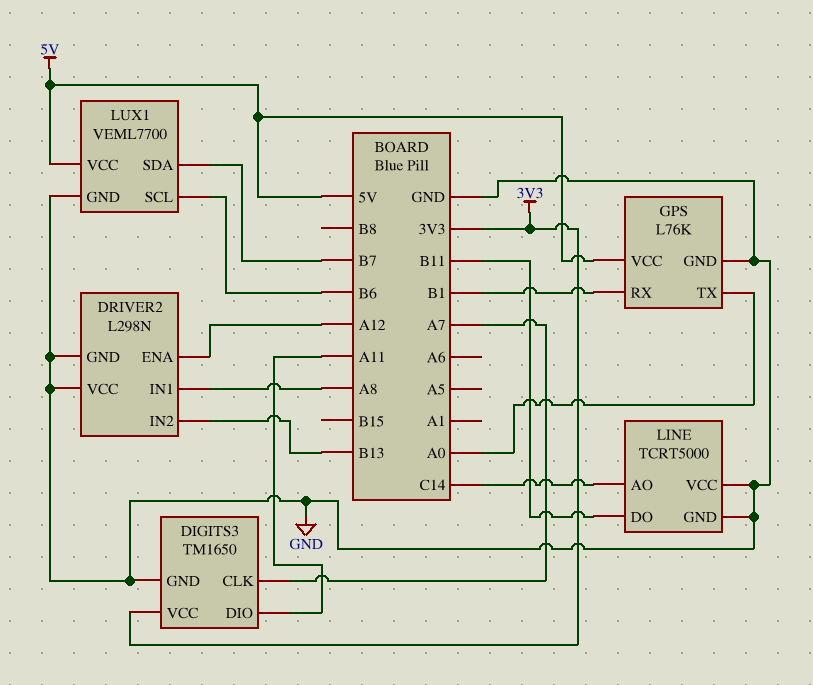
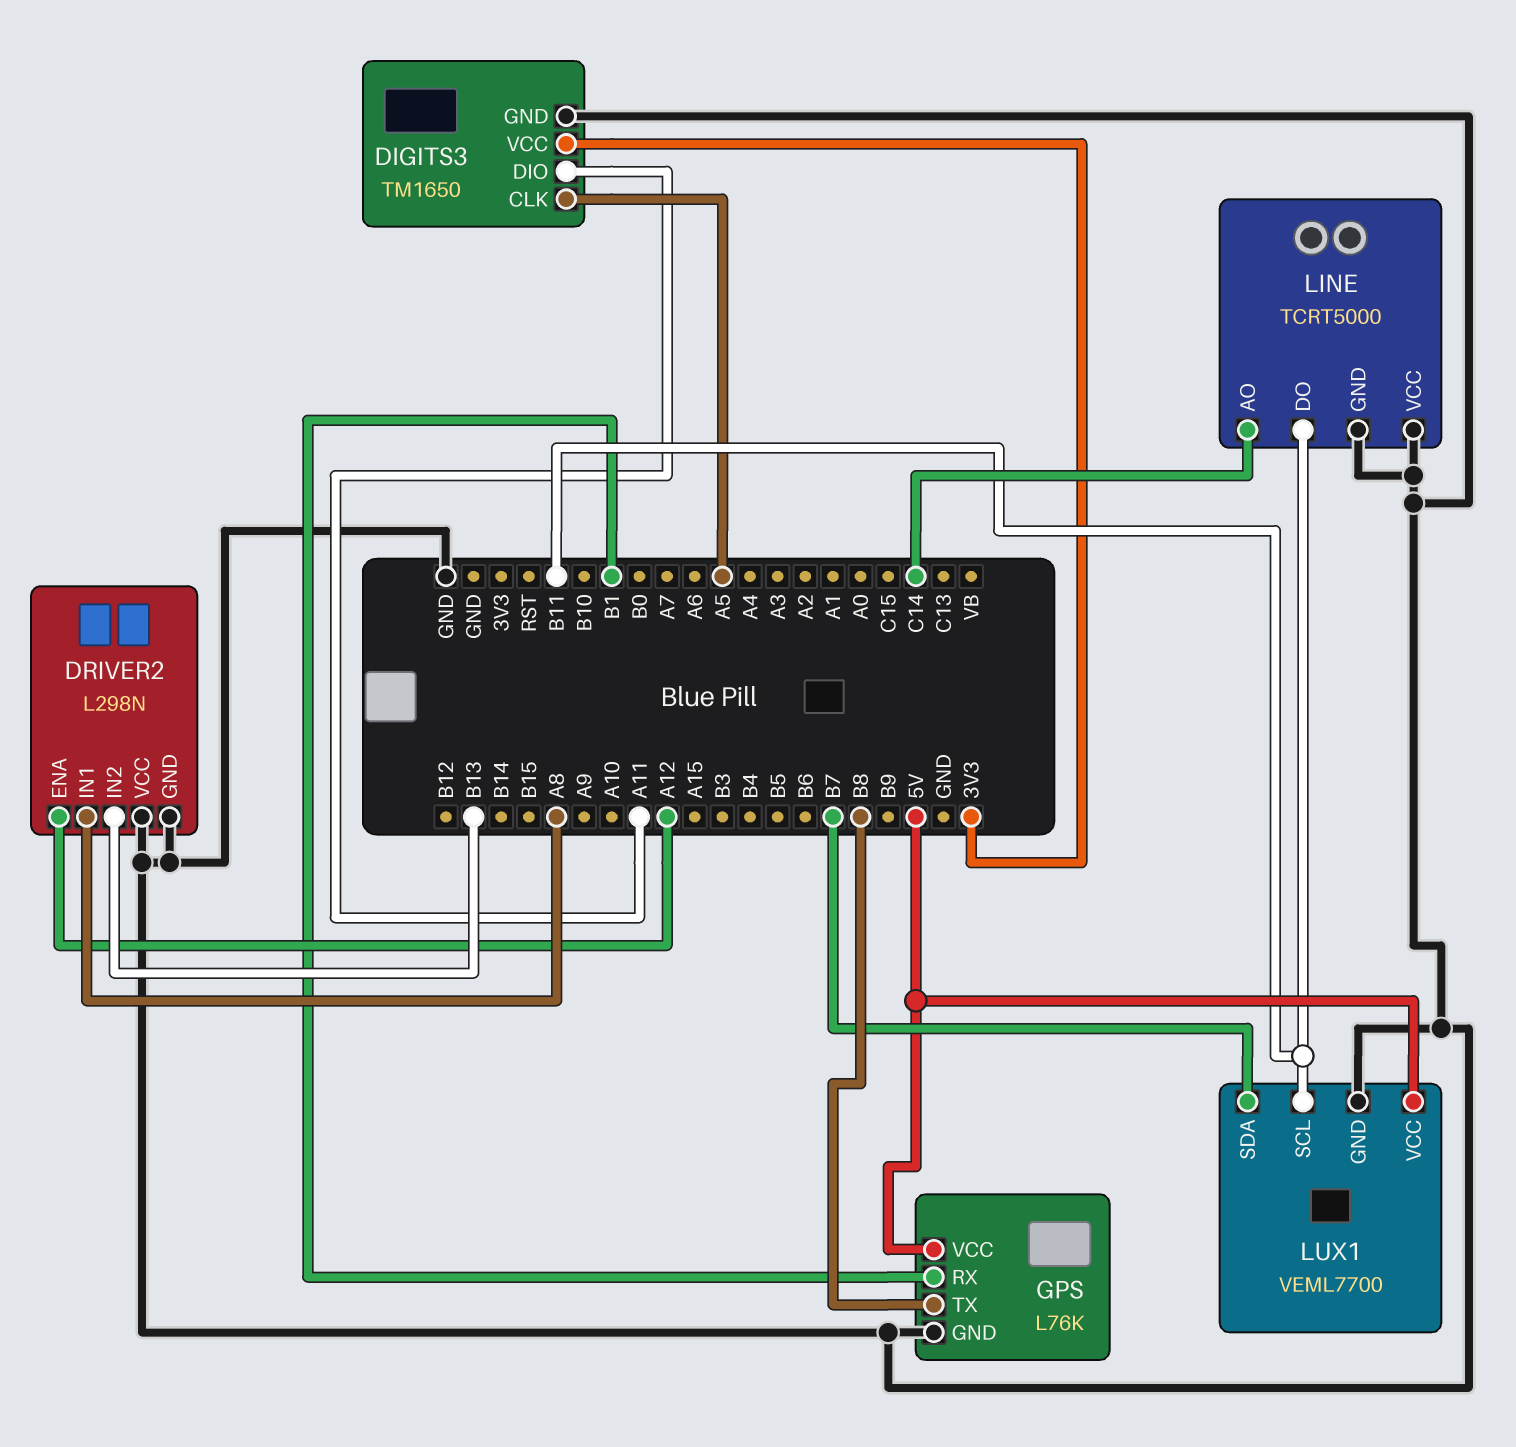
DIGITS3 pin CLK: A7 -> A5
GPS pin TX: A0 -> B8
LUX1 pin SCL: B6 -> B11

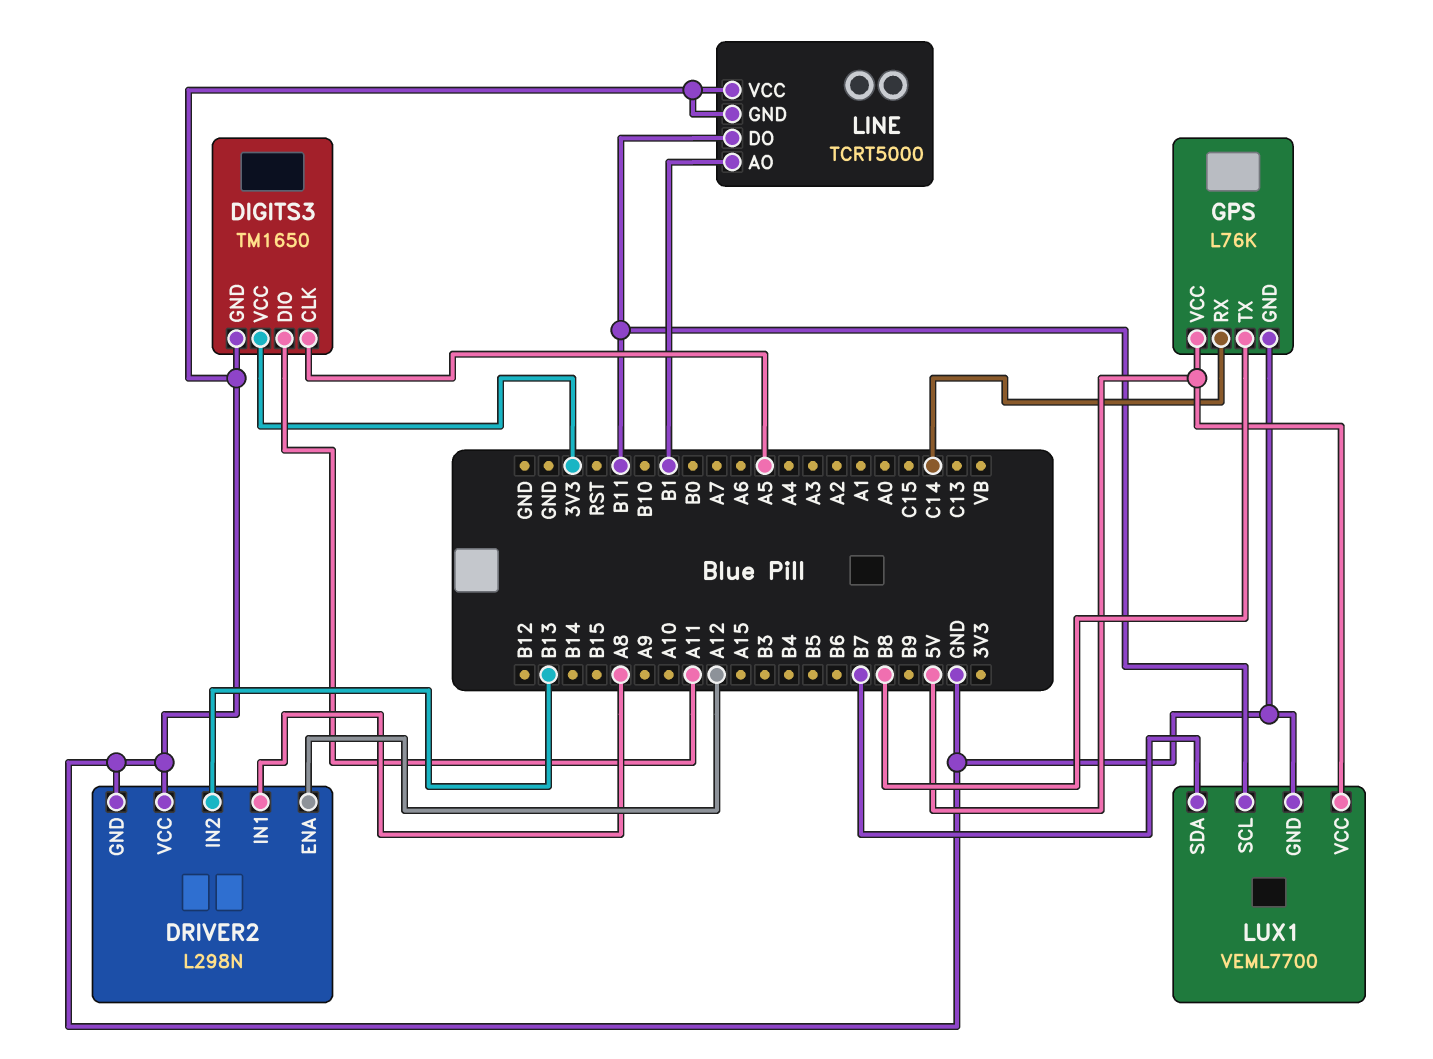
GPS pin RX: B1 -> C14
LINE pin AO: C14 -> B1

